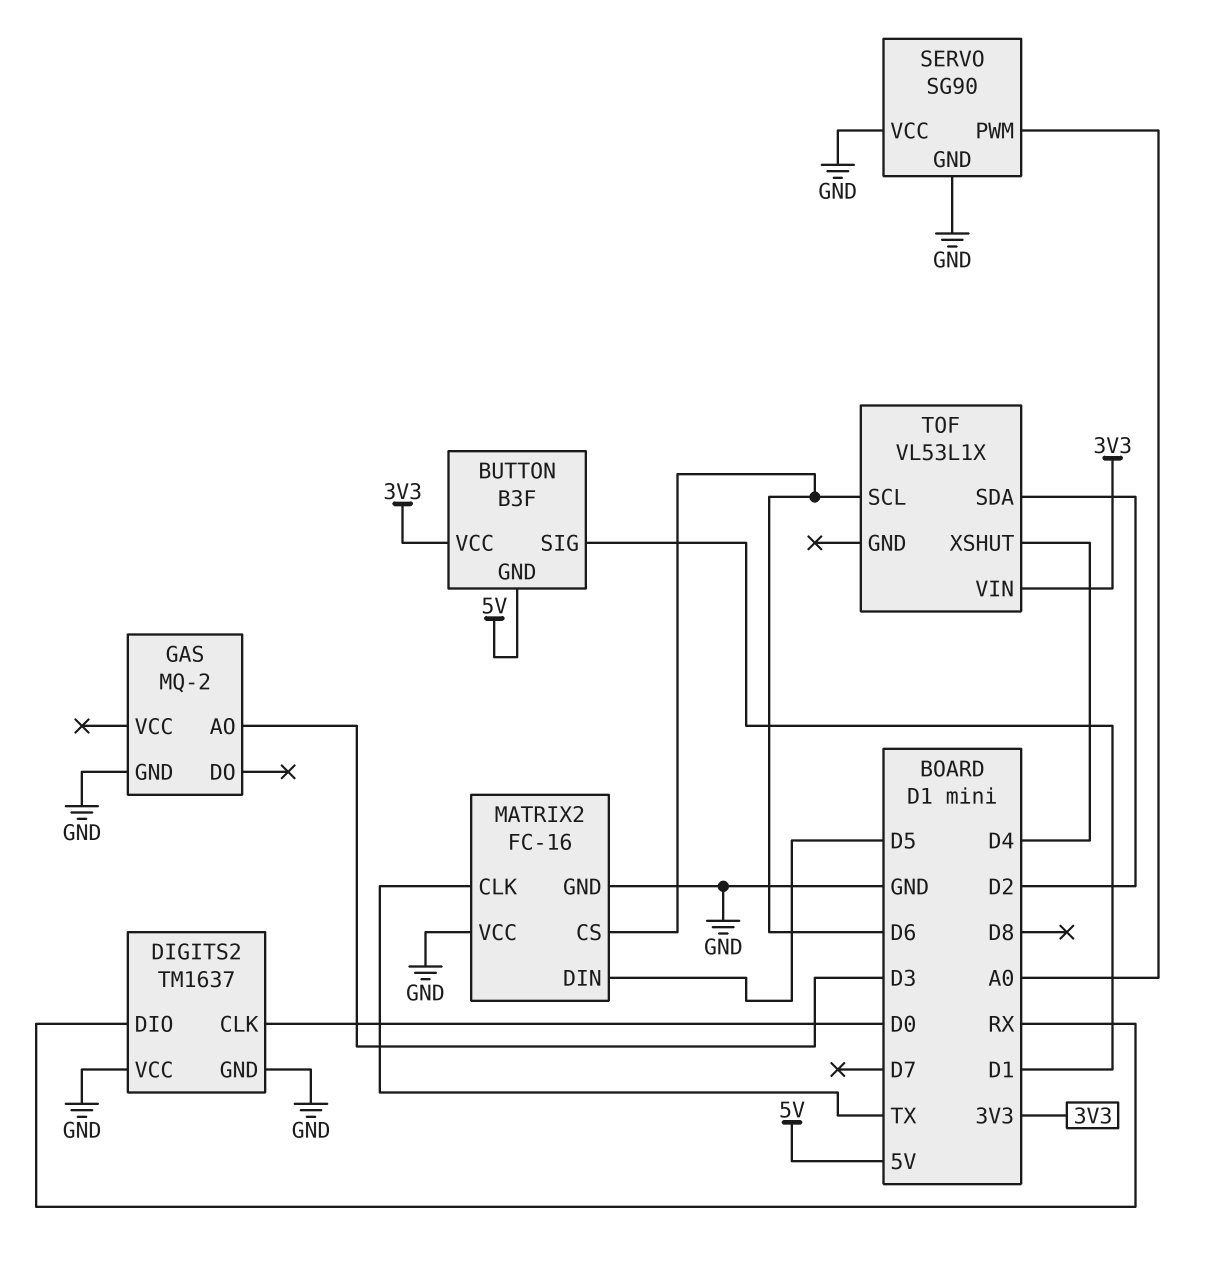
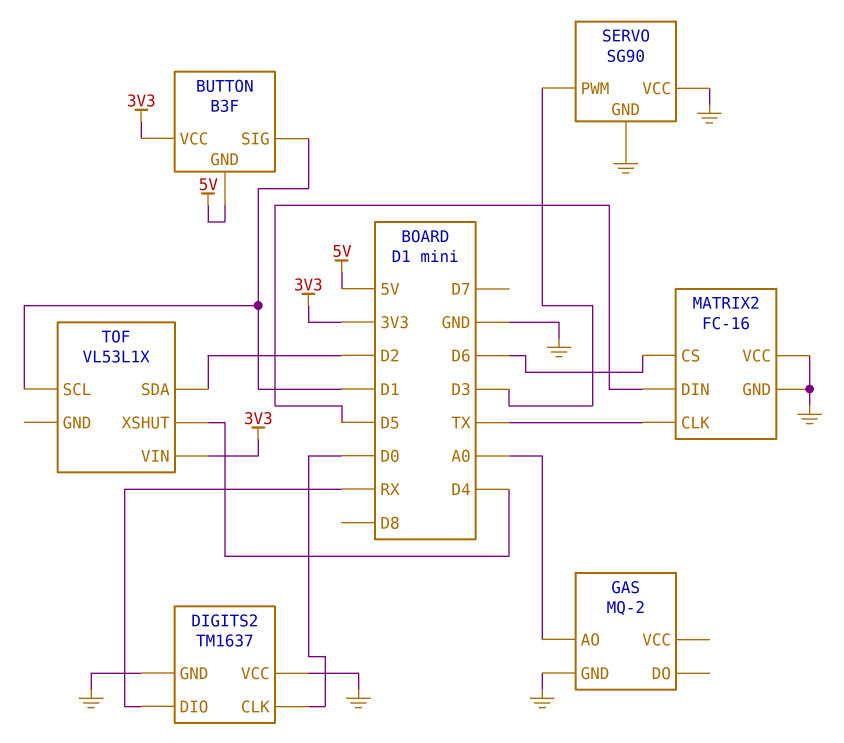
GAS pin AO: D3 -> A0
SERVO pin PWM: A0 -> D3
TOF pin SCL: D6 -> D1

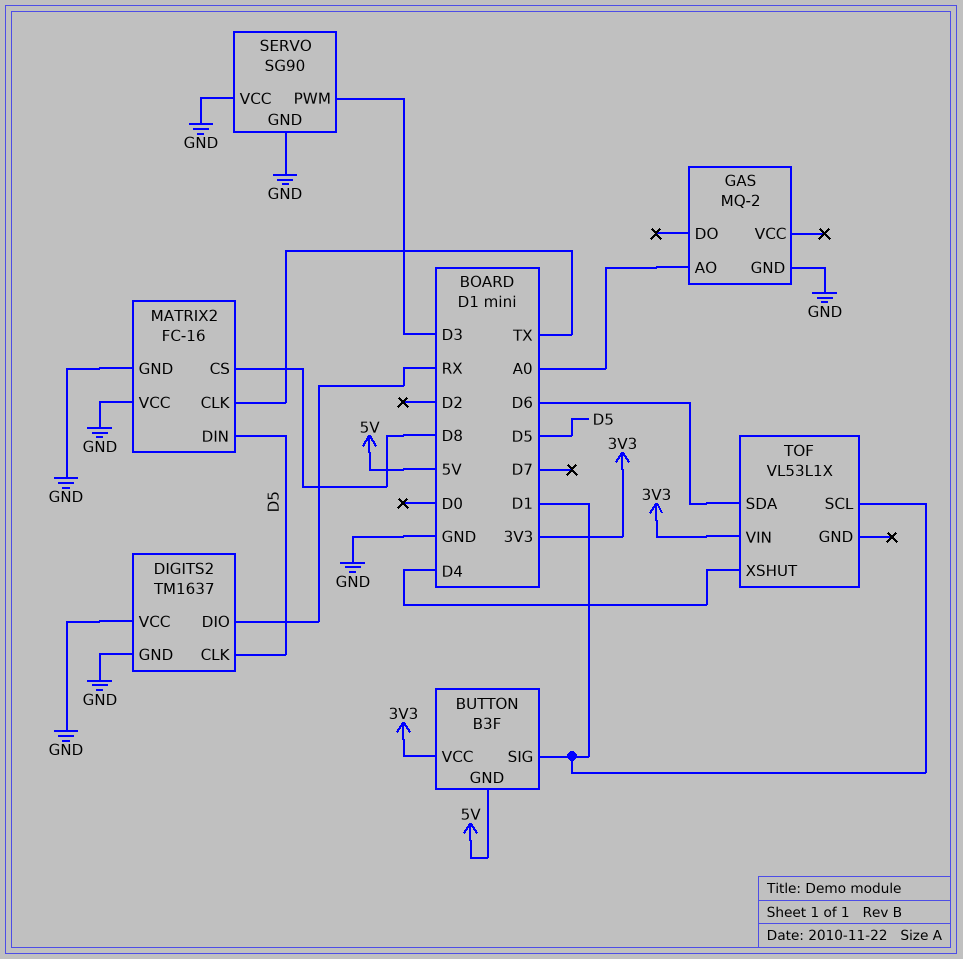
DIGITS2 pin CLK: D0 -> D5
MATRIX2 pin CS: D6 -> D8
TOF pin SDA: D2 -> D6

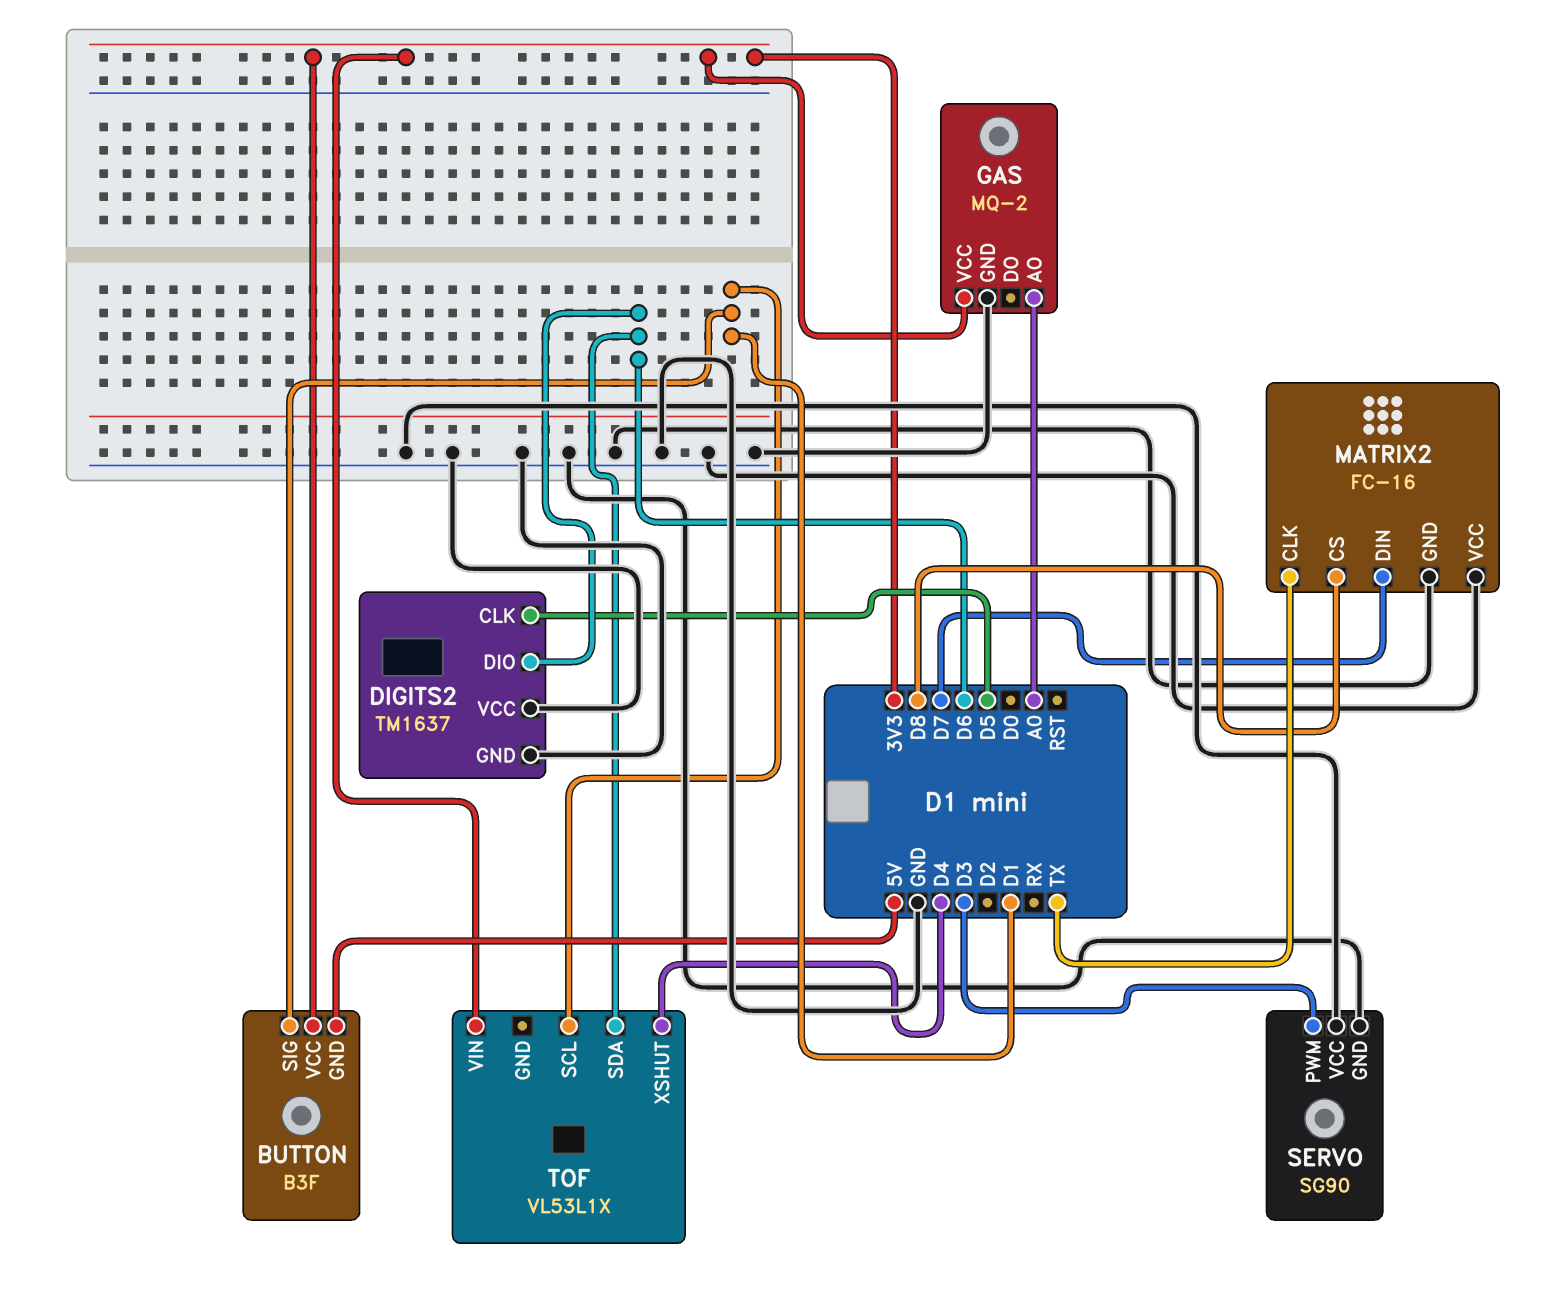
DIGITS2 pin DIO: RX -> D6
GAS pin VCC: none -> 3V3
MATRIX2 pin DIN: D5 -> D7

